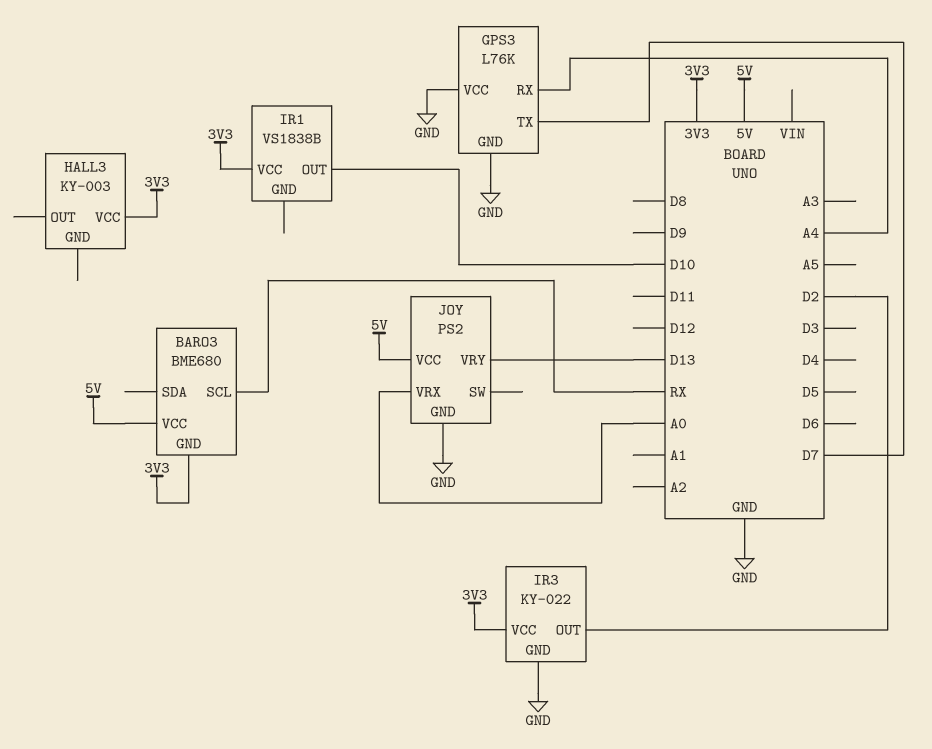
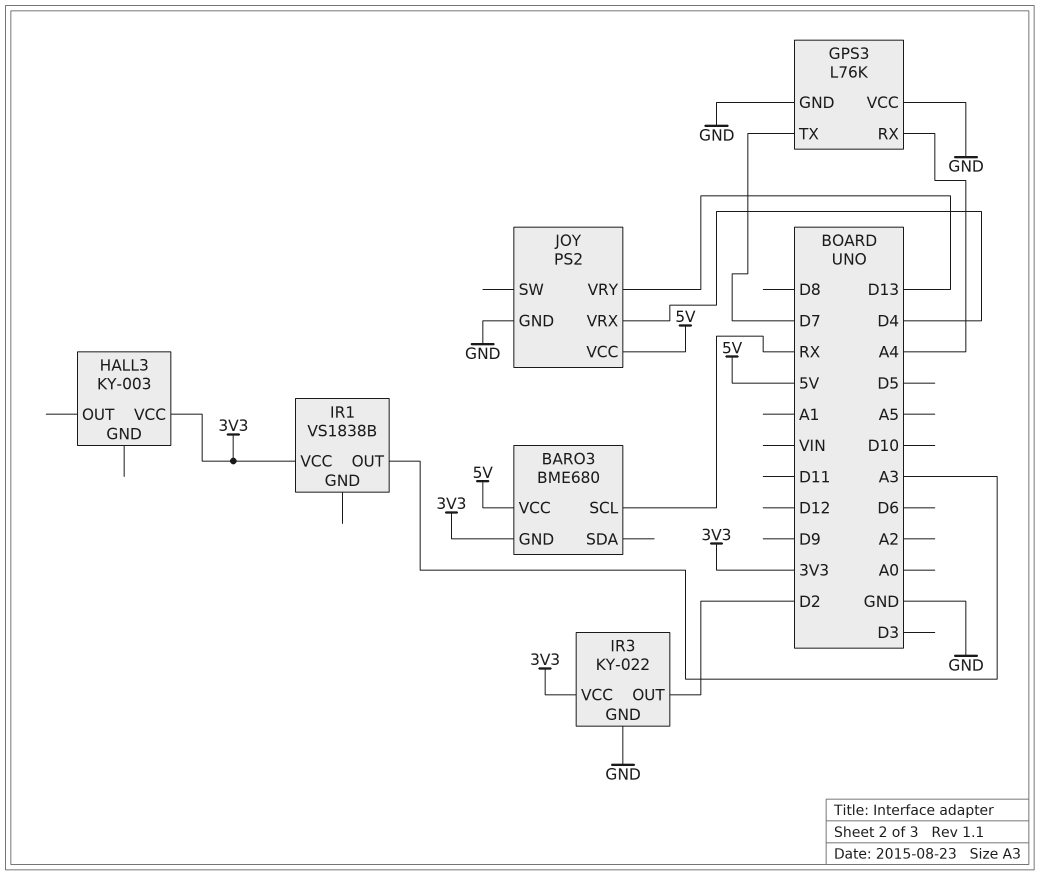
IR1 pin OUT: D10 -> A3
JOY pin VRX: A0 -> D4

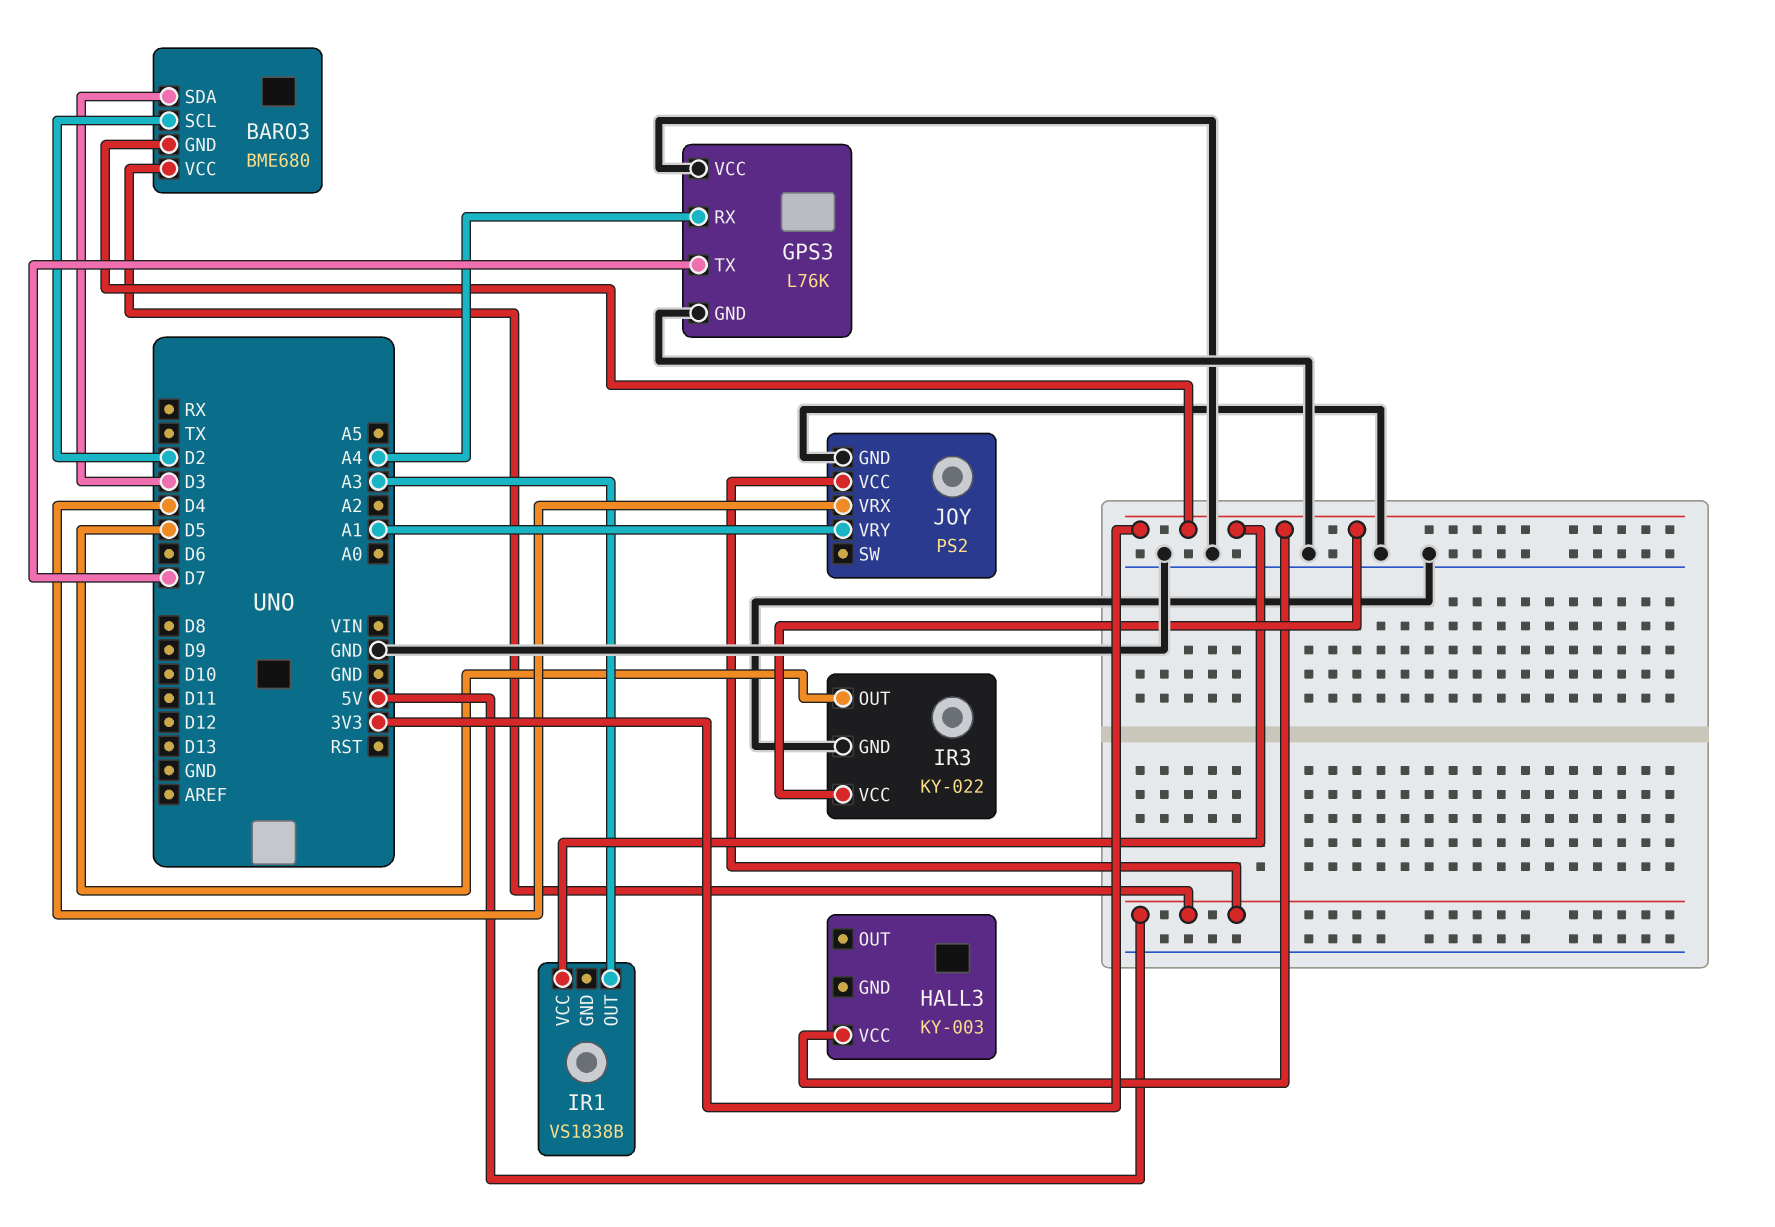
BARO3 pin SCL: RX -> D2
BARO3 pin SDA: none -> D3
IR3 pin OUT: D2 -> D5
JOY pin VRY: D13 -> A1

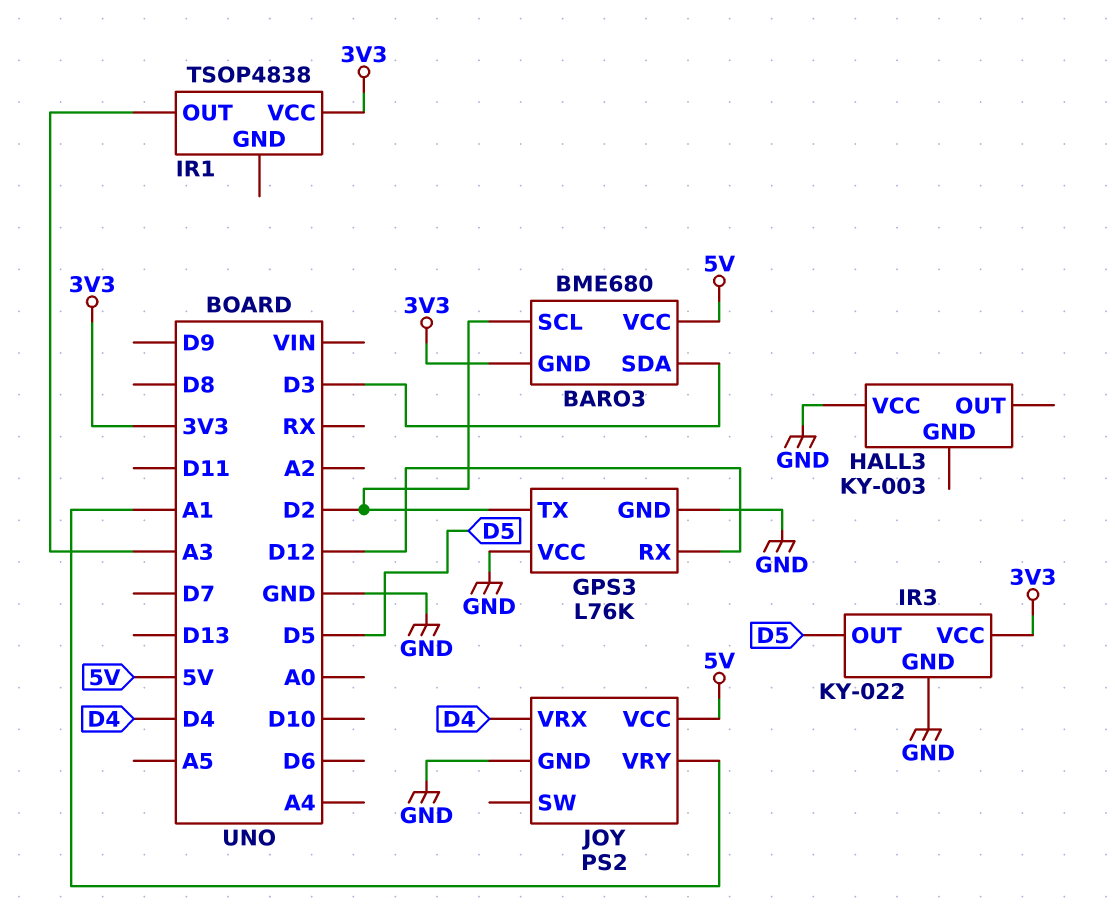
GPS3 pin RX: A4 -> D12
GPS3 pin TX: D7 -> D2
HALL3 pin VCC: 3V3 -> GND
IR1: VS1838B -> TSOP4838

